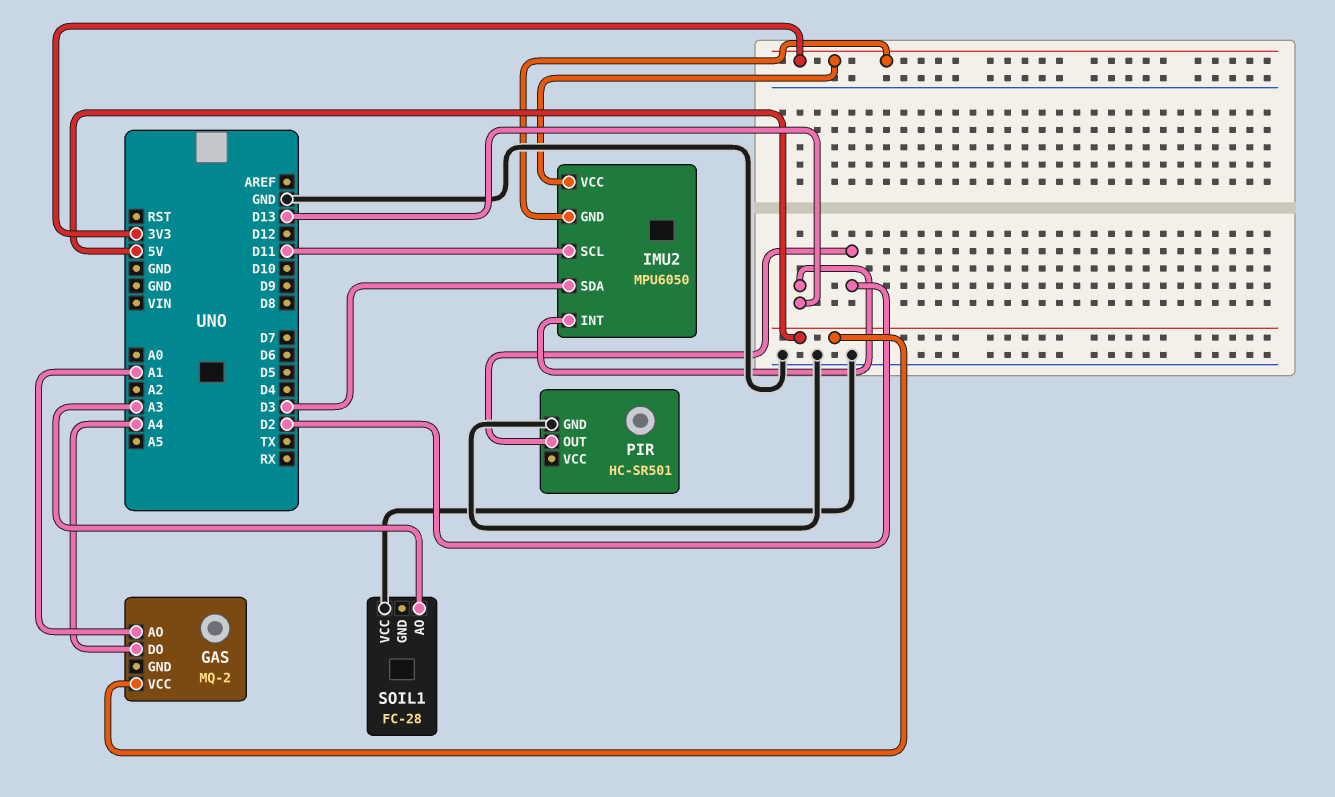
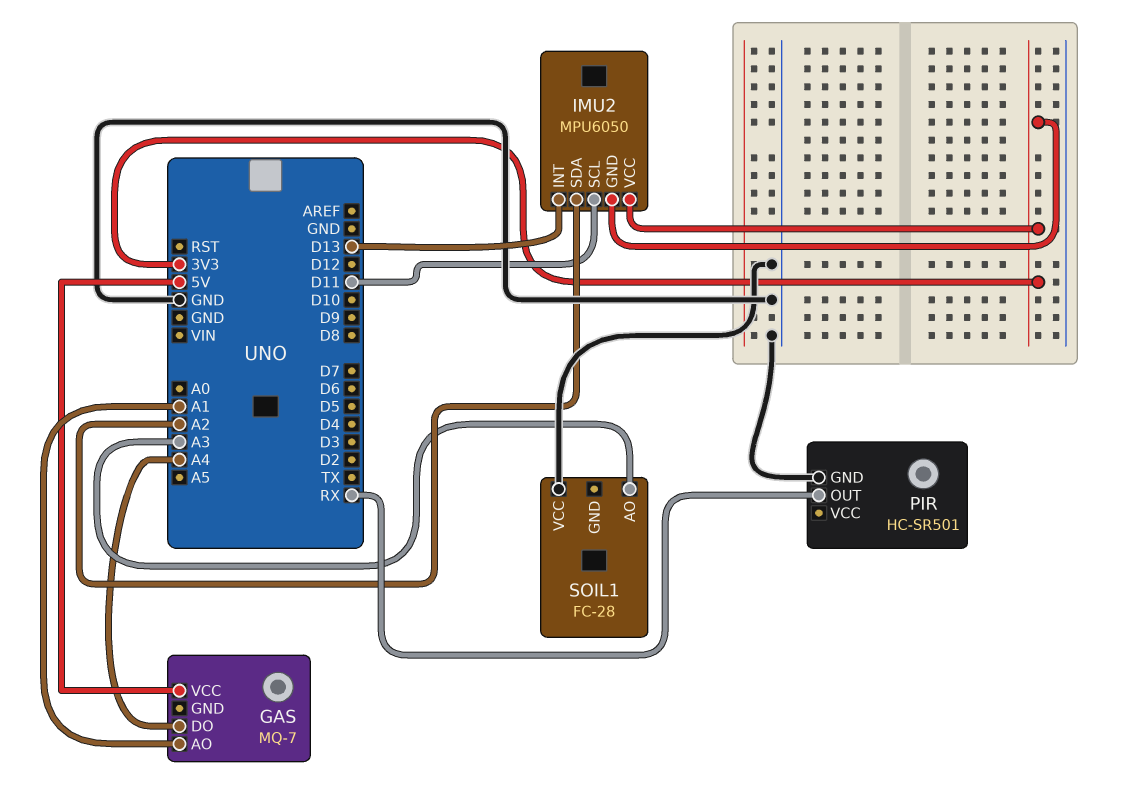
GAS: MQ-2 -> MQ-7
IMU2 pin SDA: D3 -> A2
PIR pin OUT: D2 -> RX

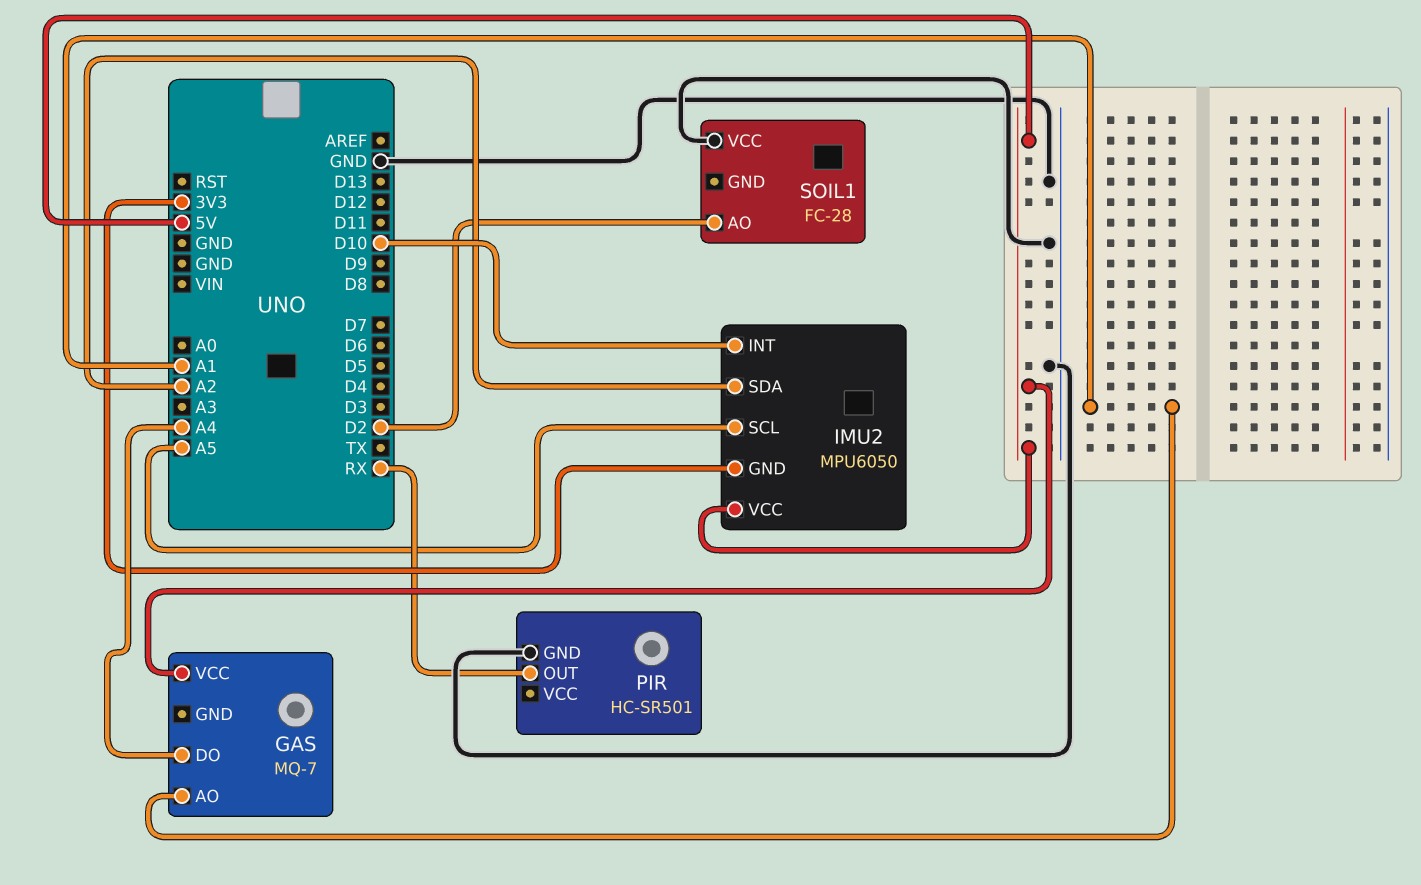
IMU2 pin INT: D13 -> D10
IMU2 pin SCL: D11 -> A5
IMU2 pin VCC: 3V3 -> 5V
SOIL1 pin AO: A3 -> D2

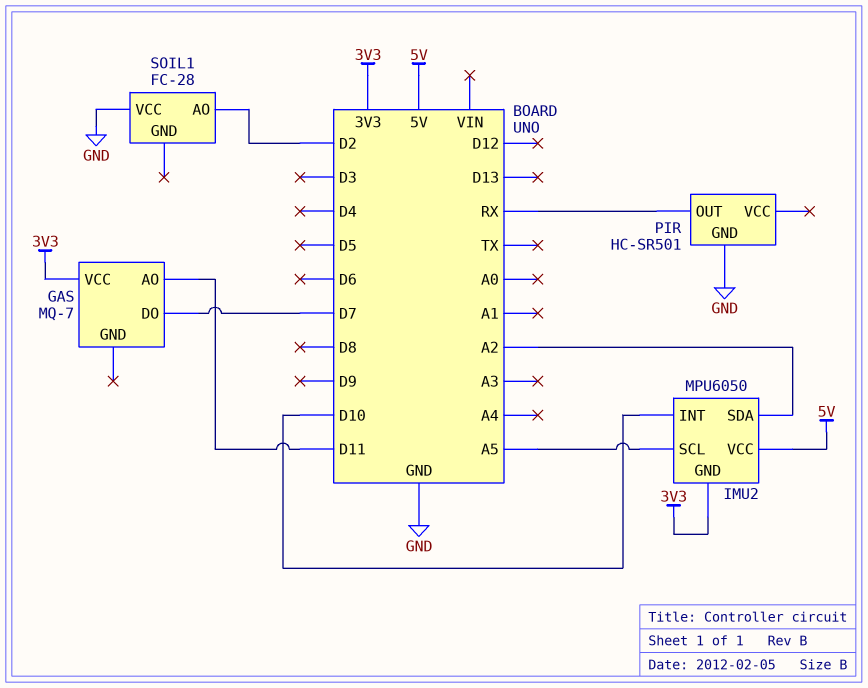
GAS pin AO: A1 -> D11
GAS pin DO: A4 -> D7
GAS pin VCC: 5V -> 3V3

